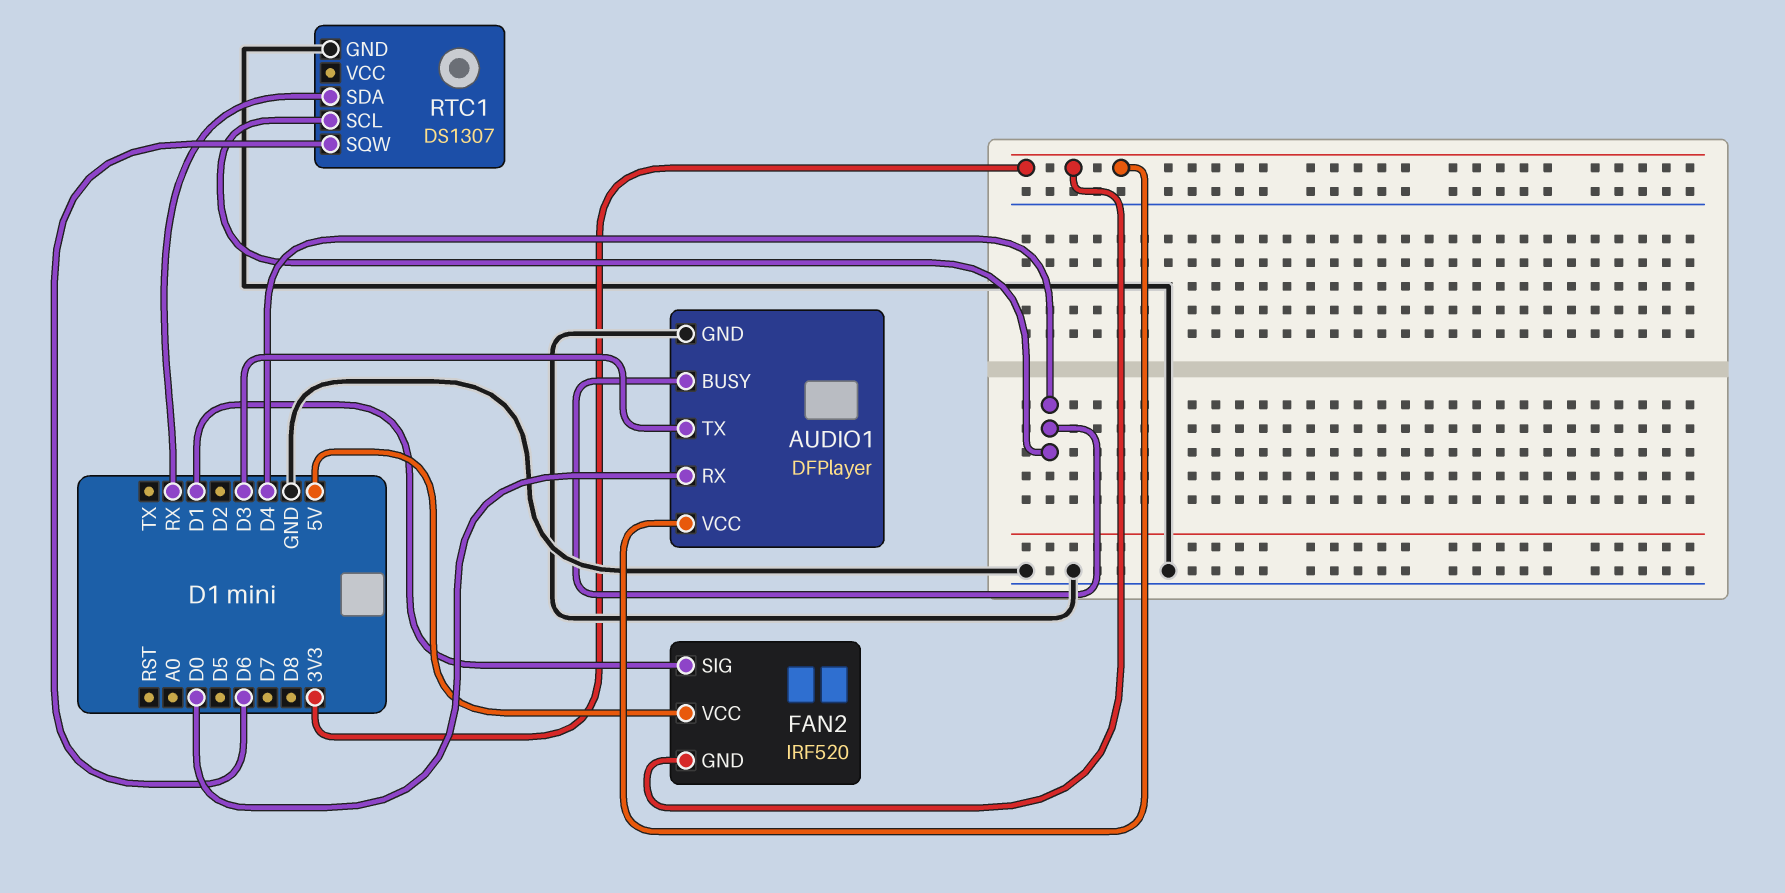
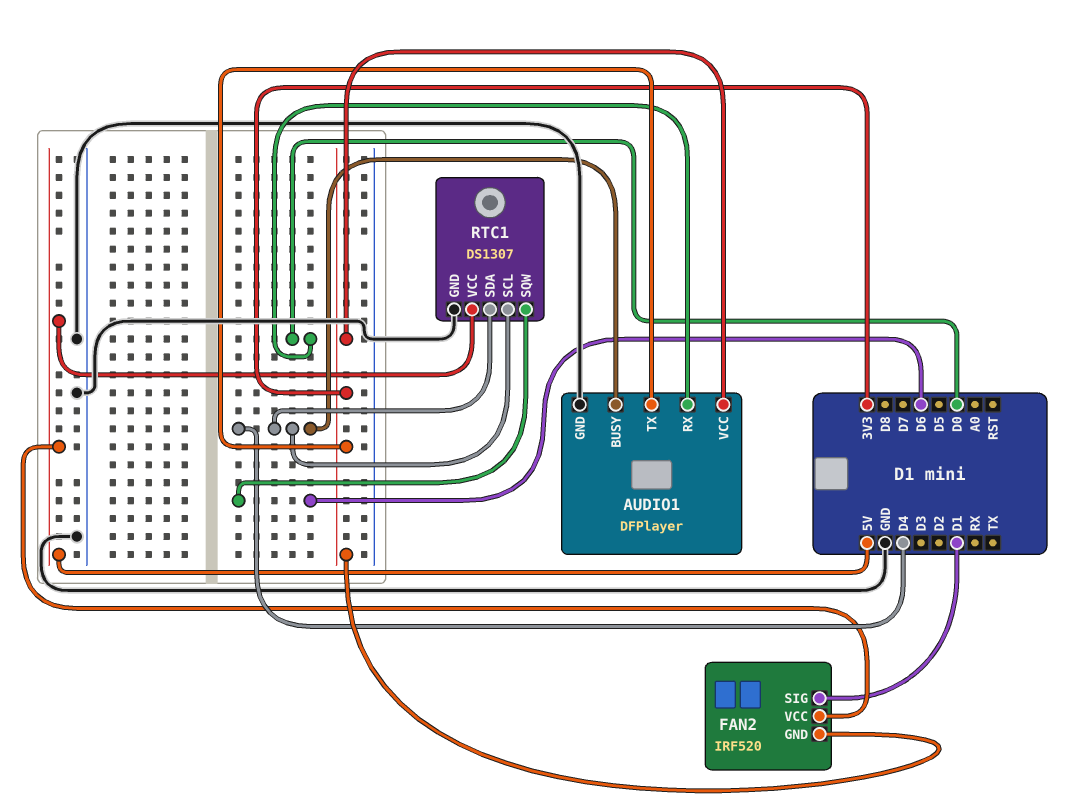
AUDIO1 pin TX: D3 -> 3V3
RTC1 pin SDA: RX -> D4
RTC1 pin VCC: none -> 5V

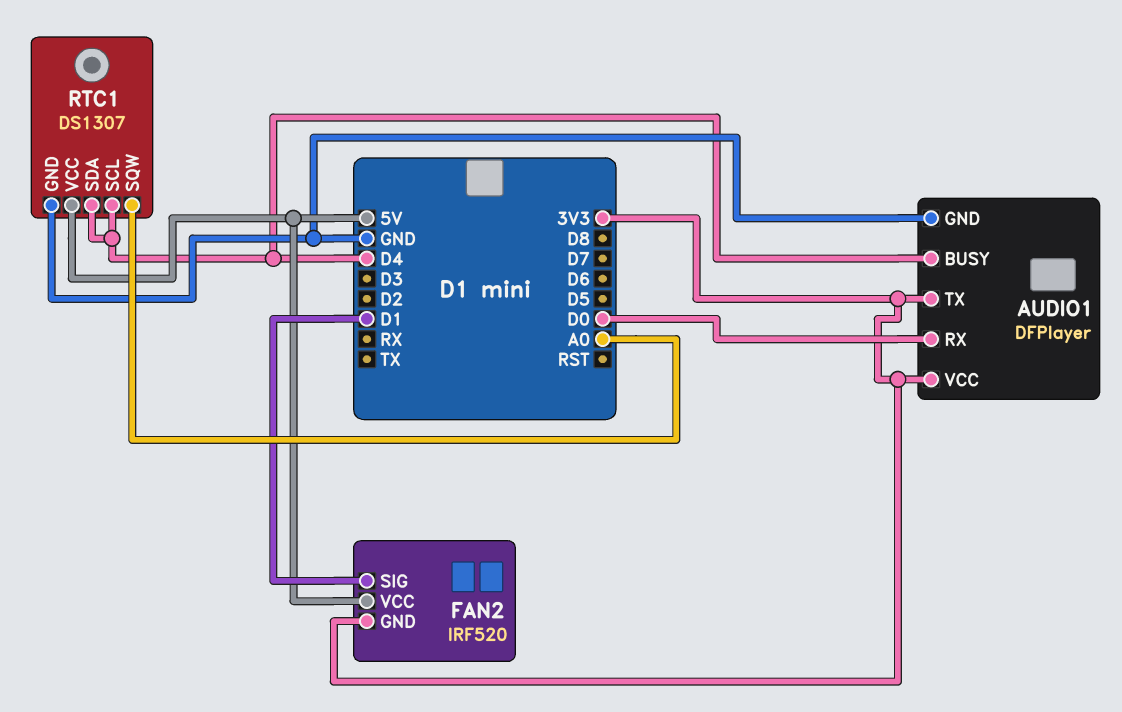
RTC1 pin SQW: D6 -> A0

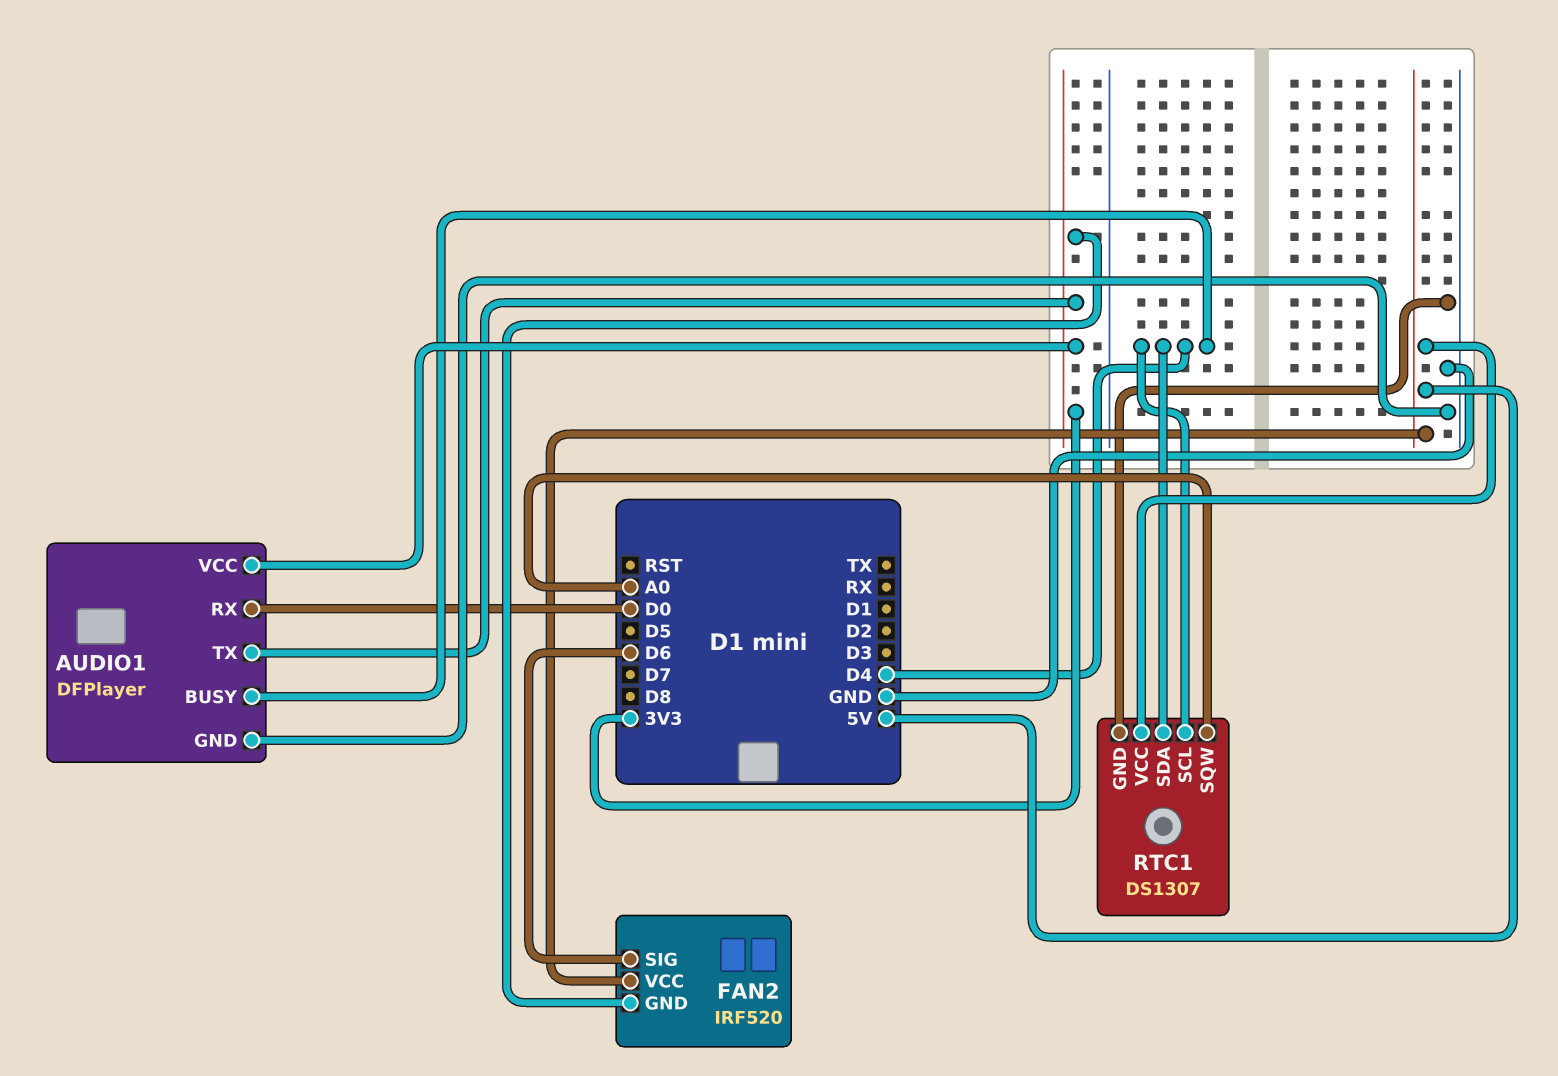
FAN2 pin SIG: D1 -> D6

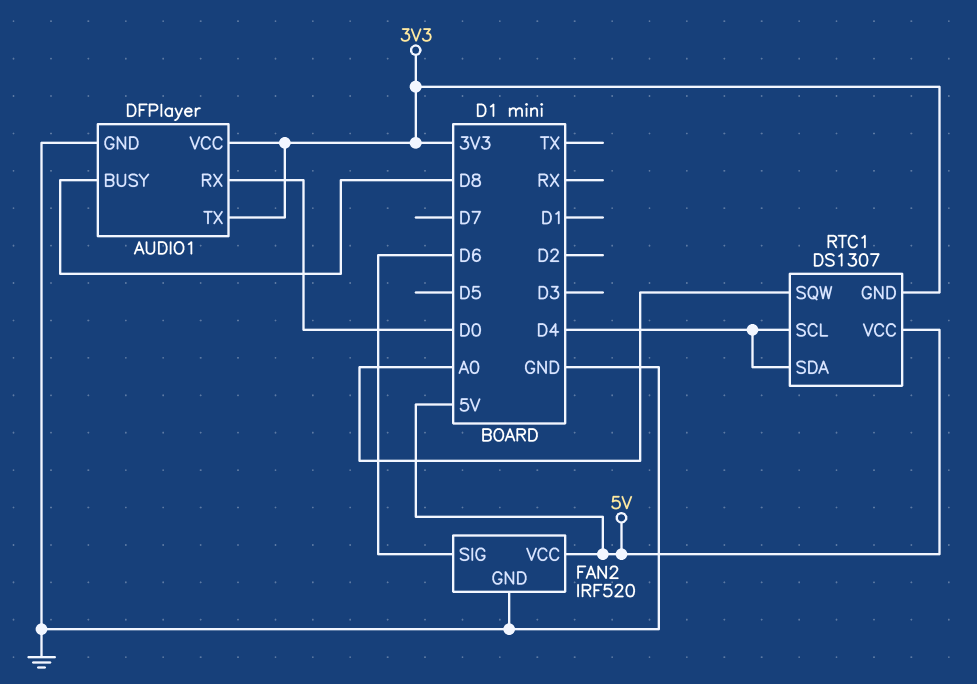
AUDIO1 pin BUSY: D4 -> D8
FAN2 pin GND: 3V3 -> GND
RTC1 pin GND: GND -> 3V3

